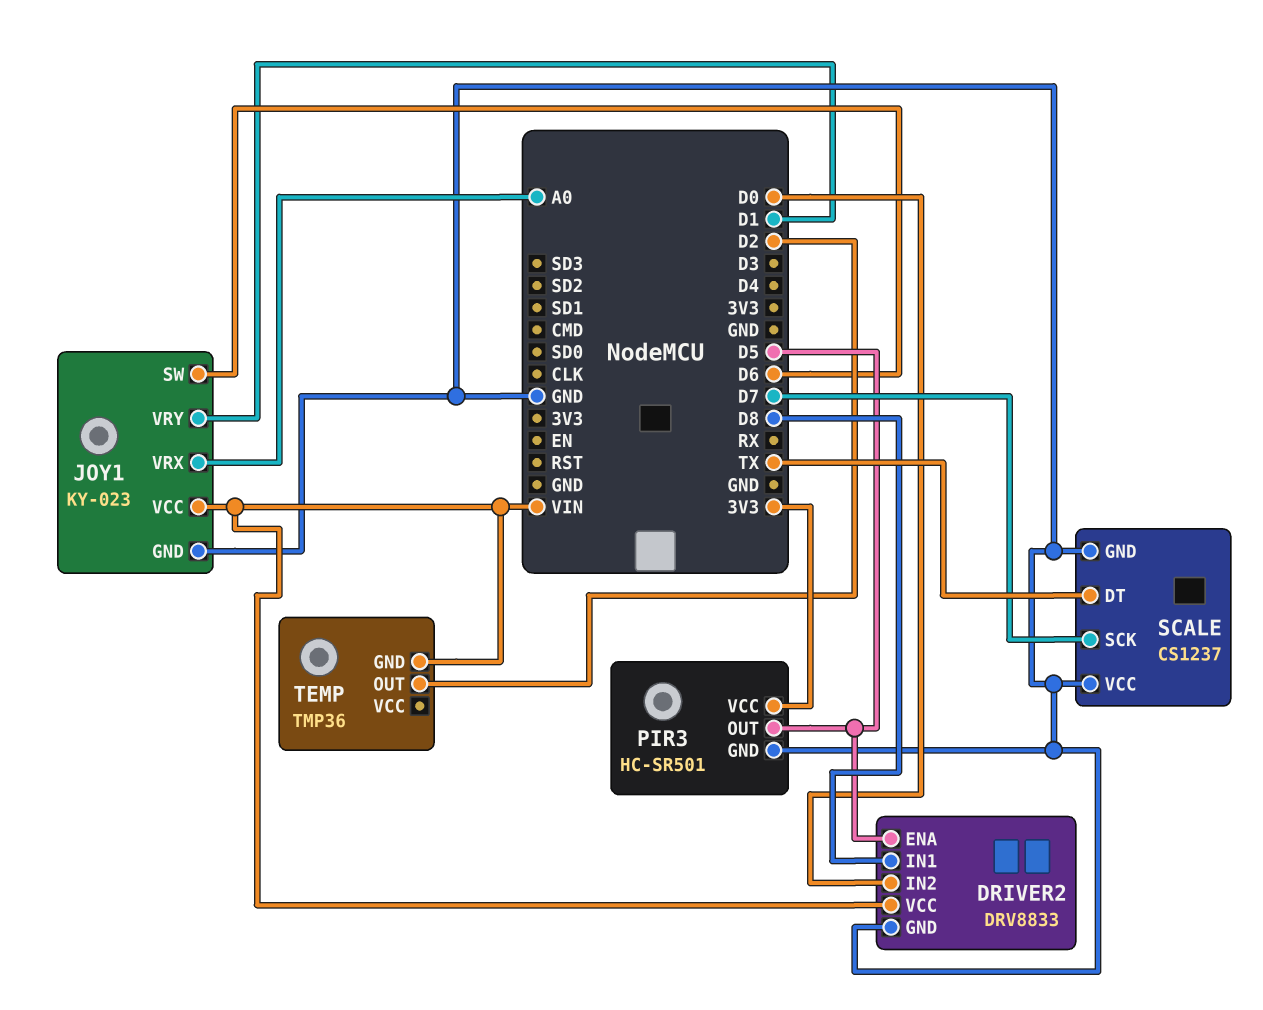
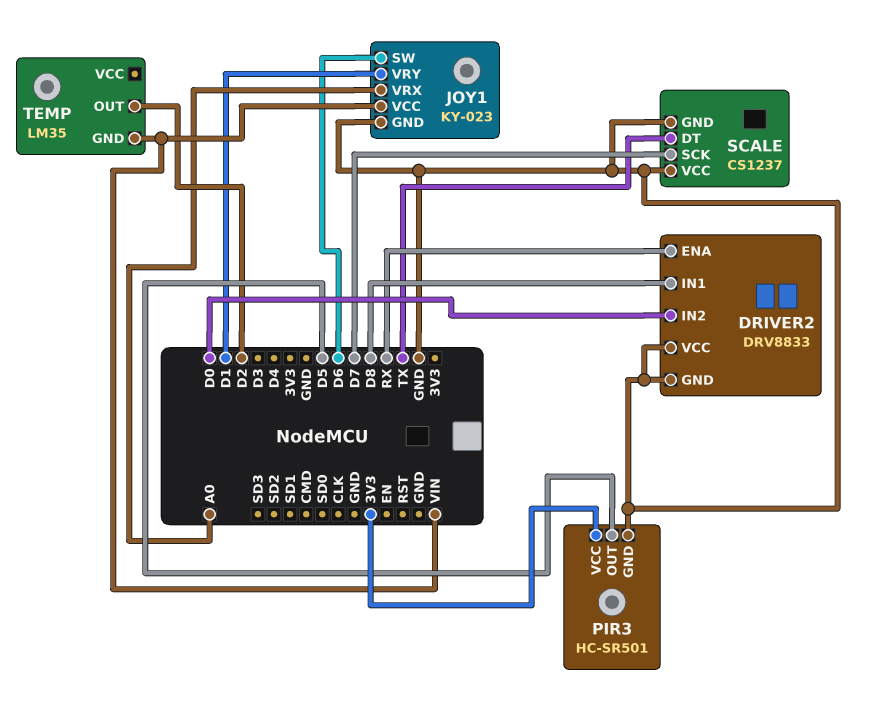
DRIVER2 pin ENA: D5 -> RX
DRIVER2 pin VCC: VIN -> GND
TEMP: TMP36 -> LM35

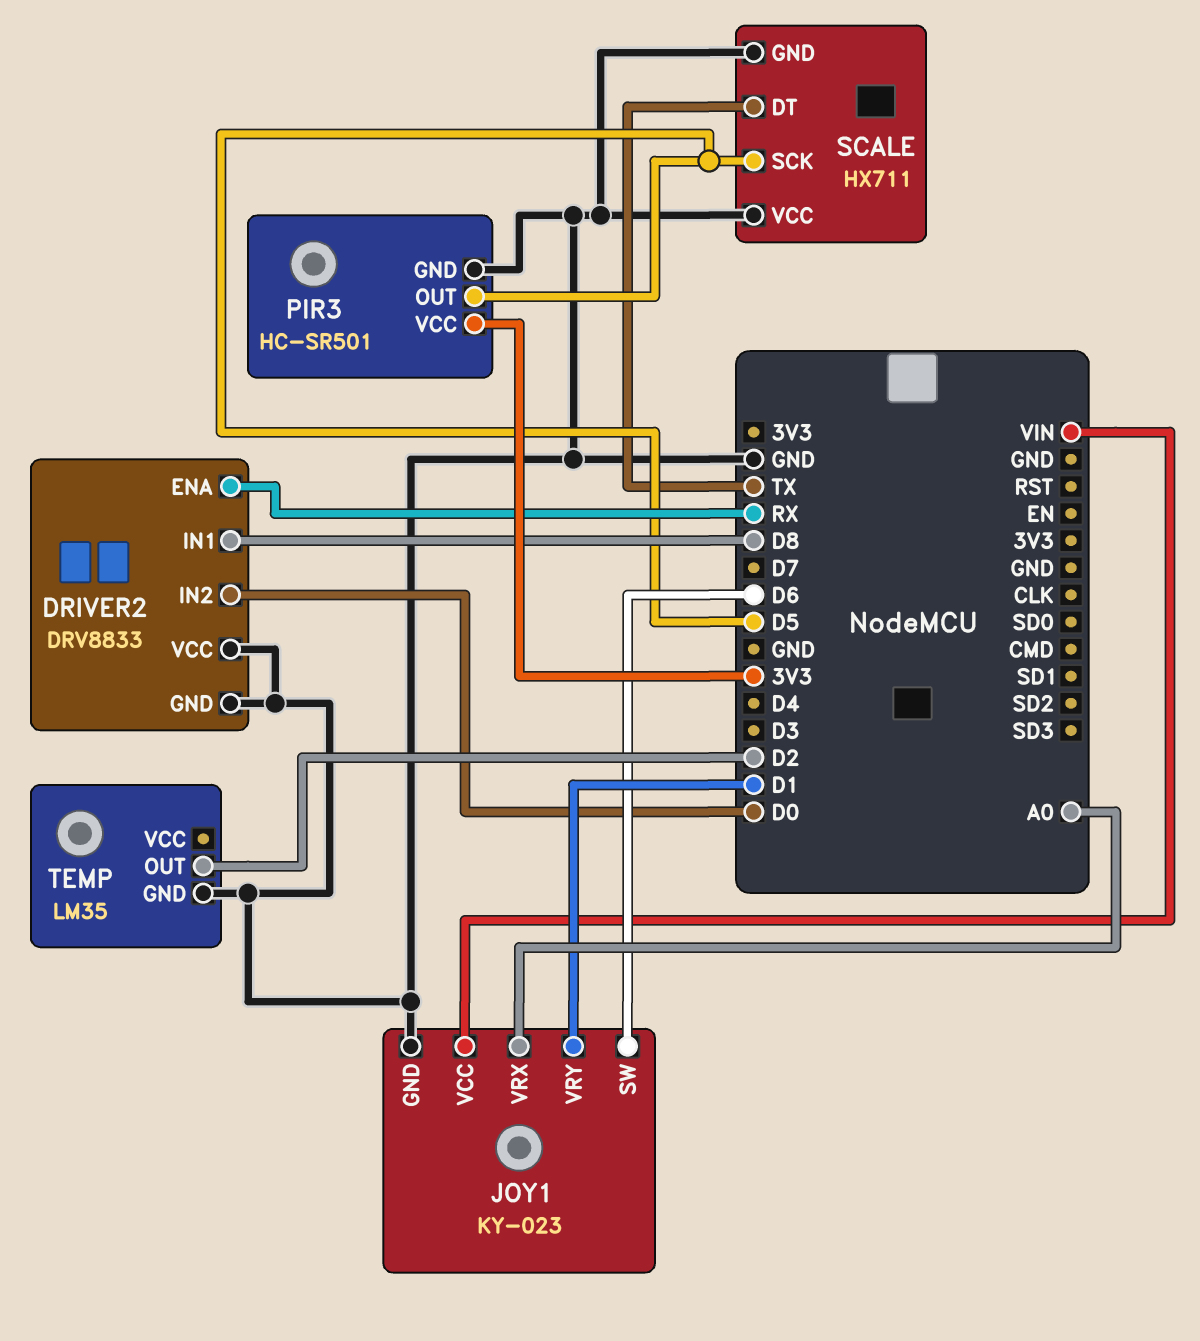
SCALE: CS1237 -> HX711
SCALE pin SCK: D7 -> D5
TEMP pin GND: VIN -> GND

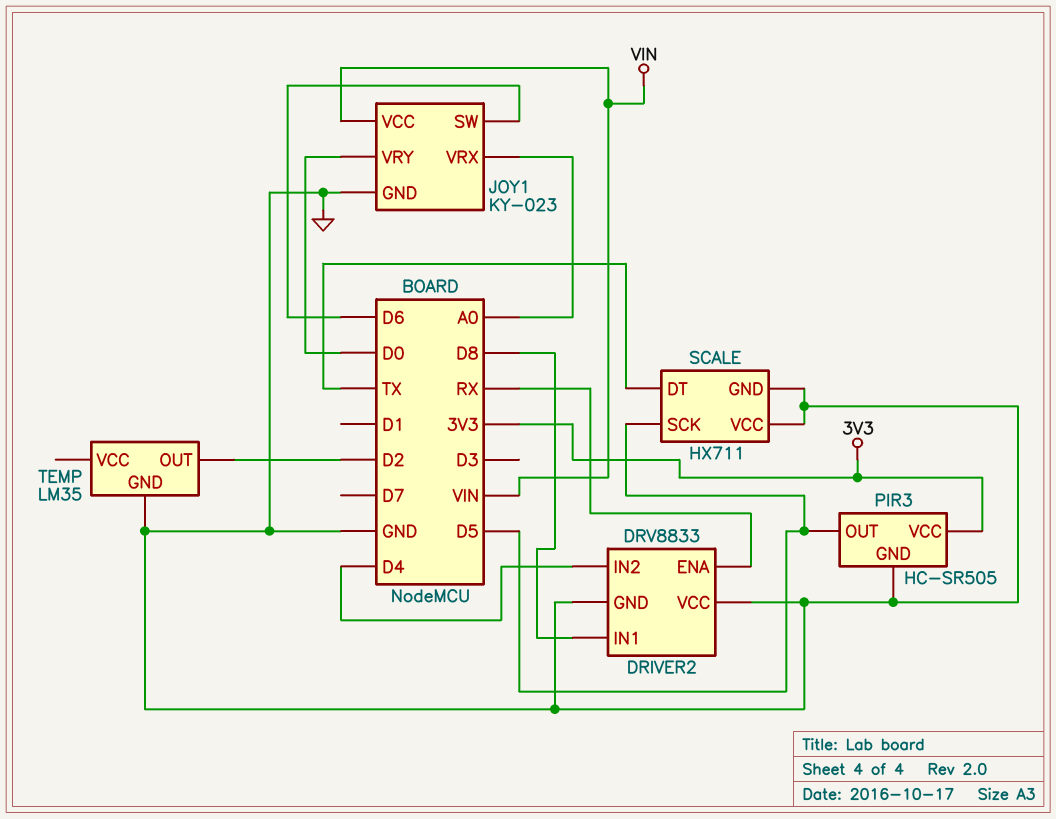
DRIVER2 pin IN2: D0 -> D4
JOY1 pin VRY: D1 -> D0
PIR3: HC-SR501 -> HC-SR505

